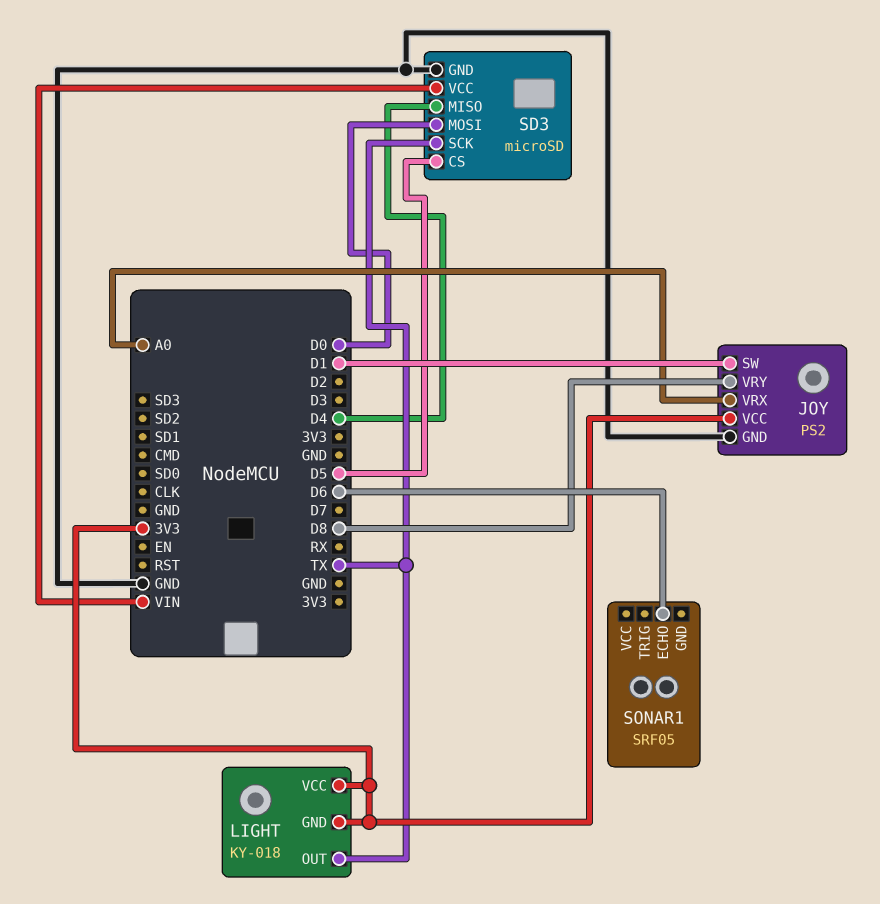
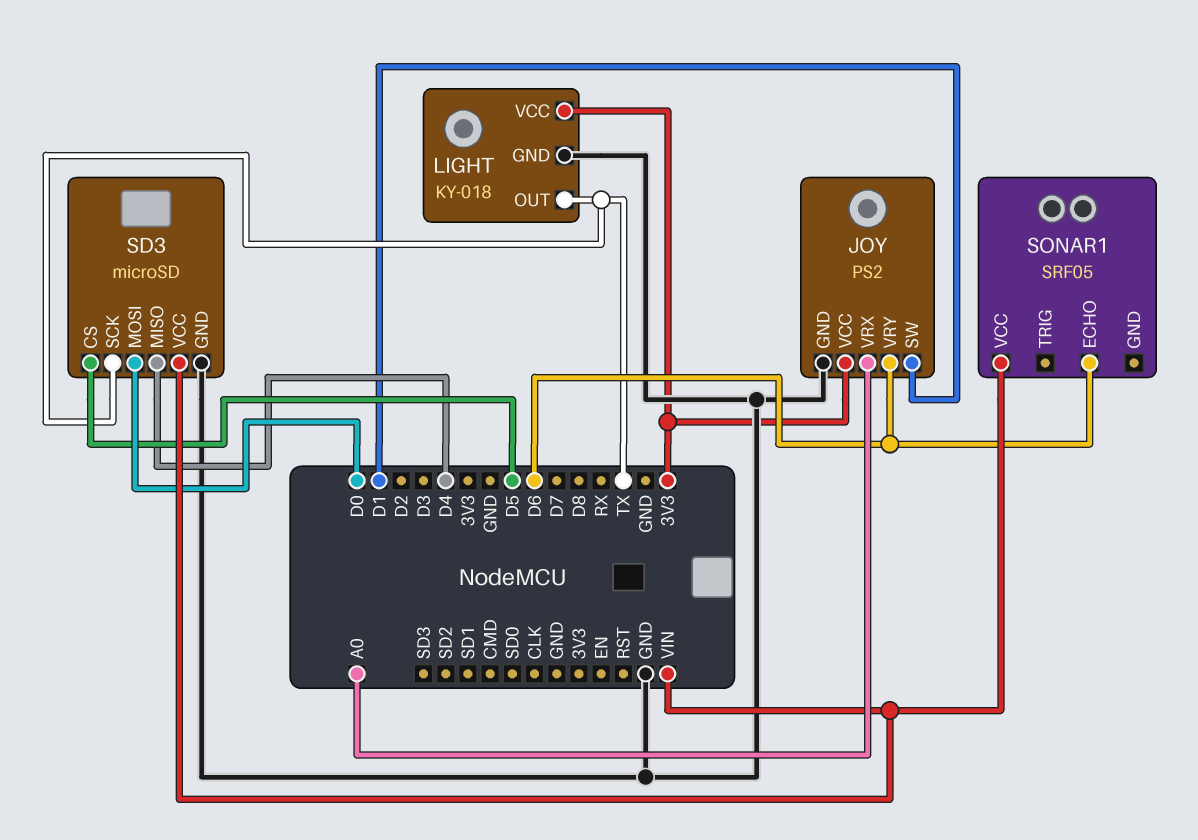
JOY pin VRY: D8 -> D6
LIGHT pin GND: 3V3 -> GND
SONAR1 pin VCC: none -> VIN

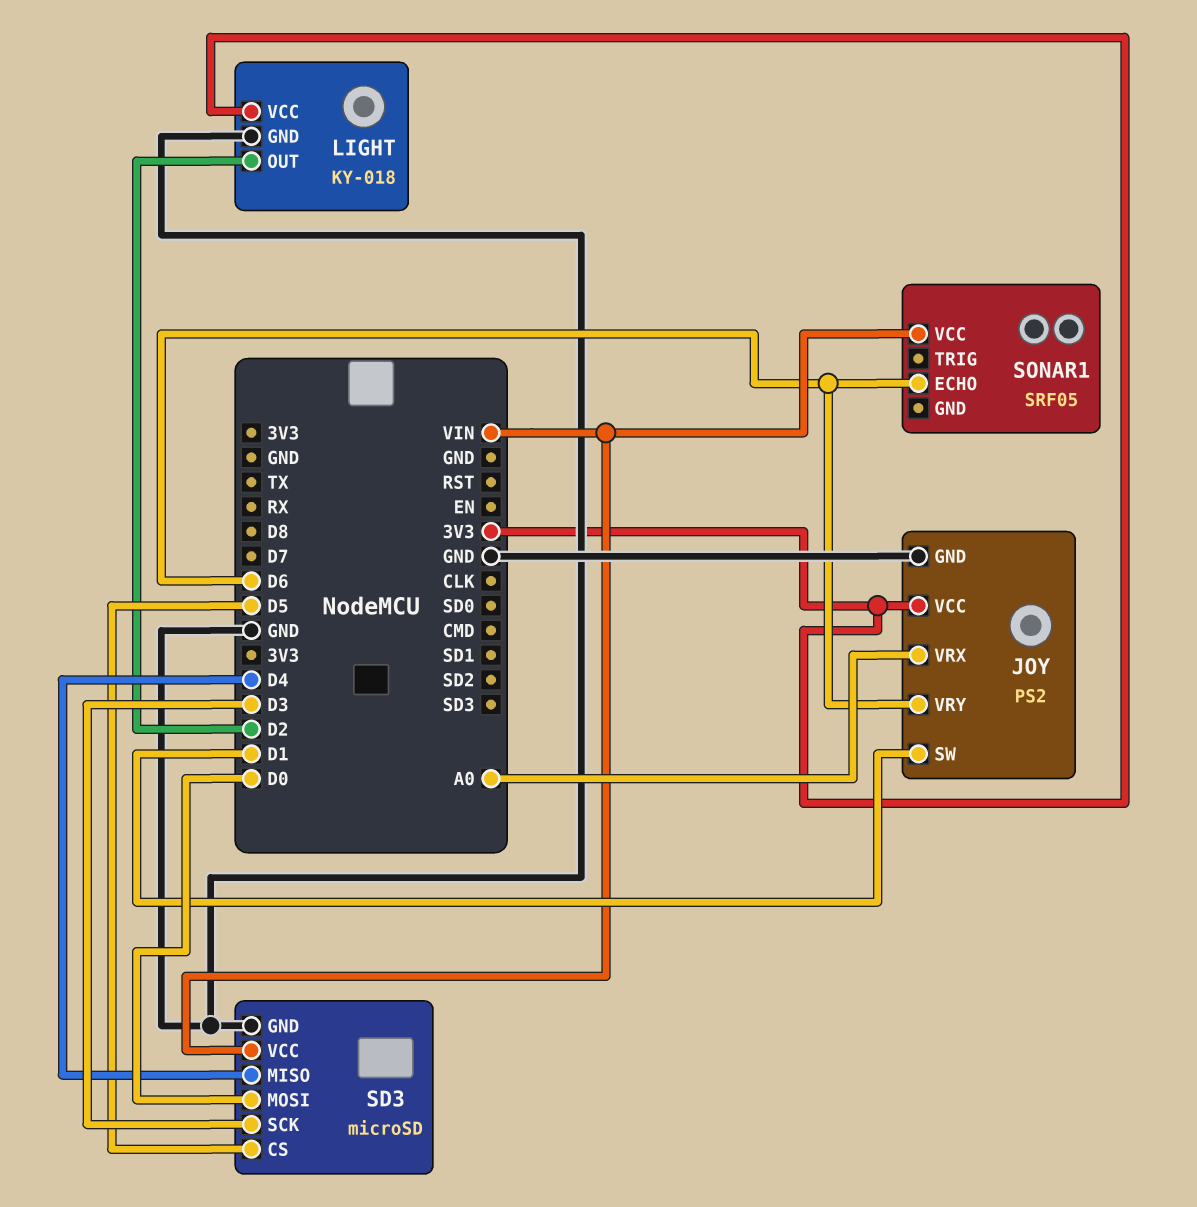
LIGHT pin OUT: TX -> D2
SD3 pin SCK: TX -> D3

